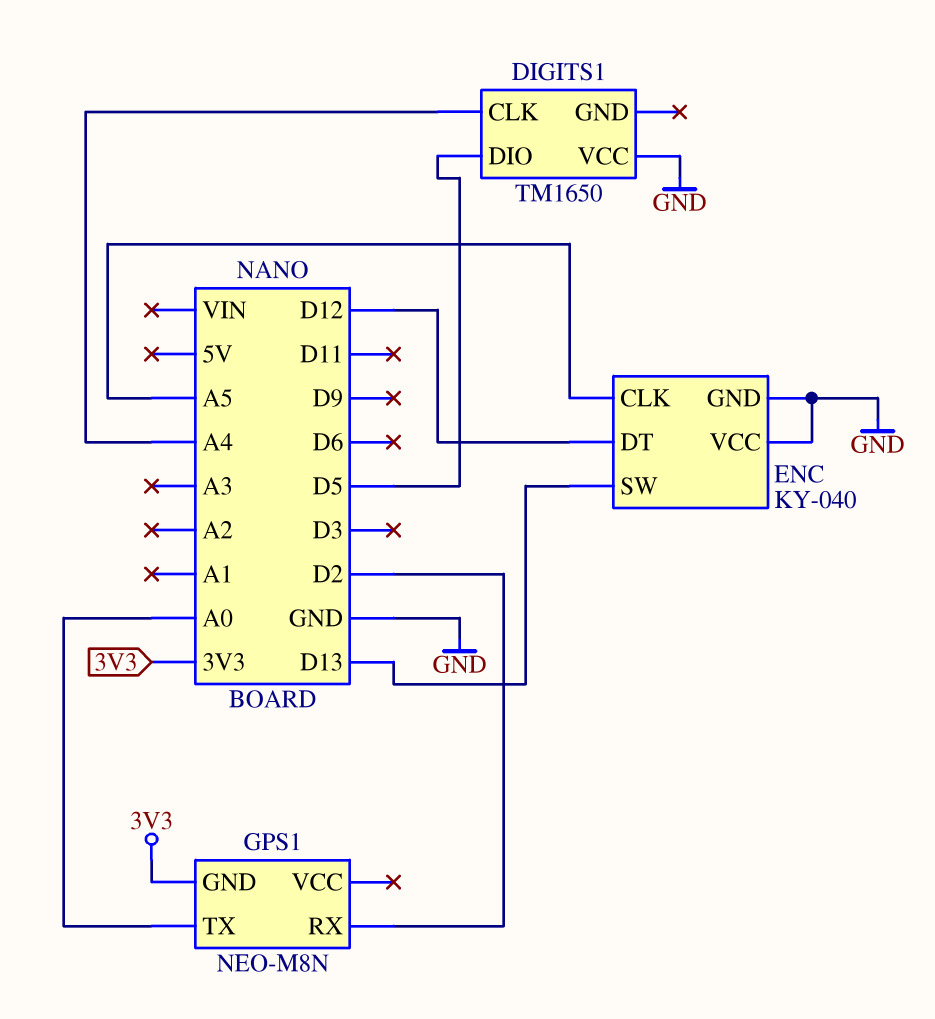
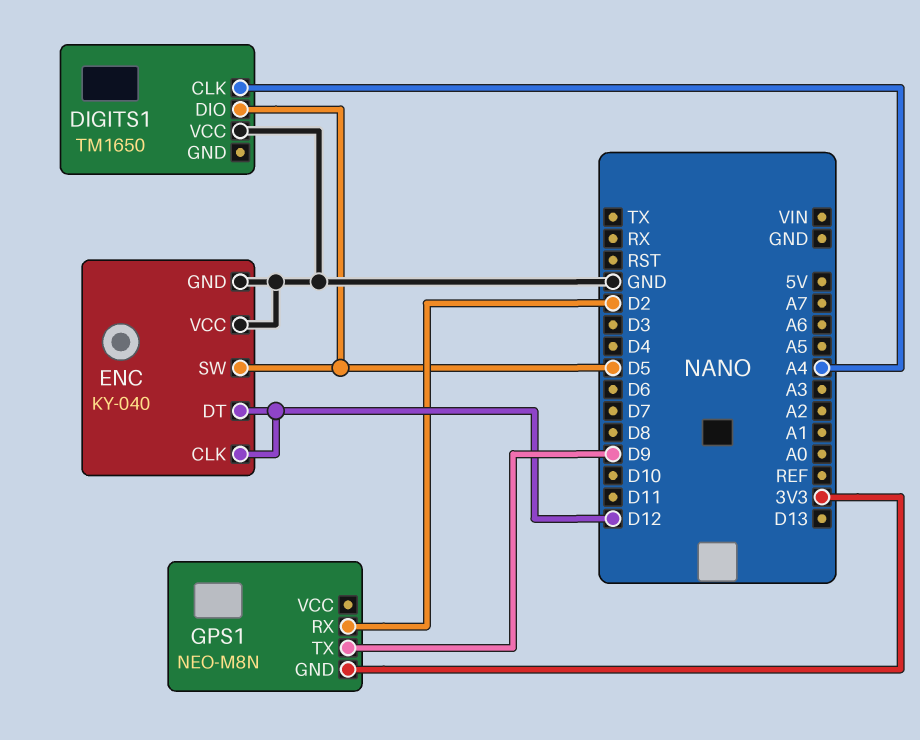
ENC pin CLK: A5 -> D12
ENC pin SW: D13 -> D5
GPS1 pin TX: A0 -> D9

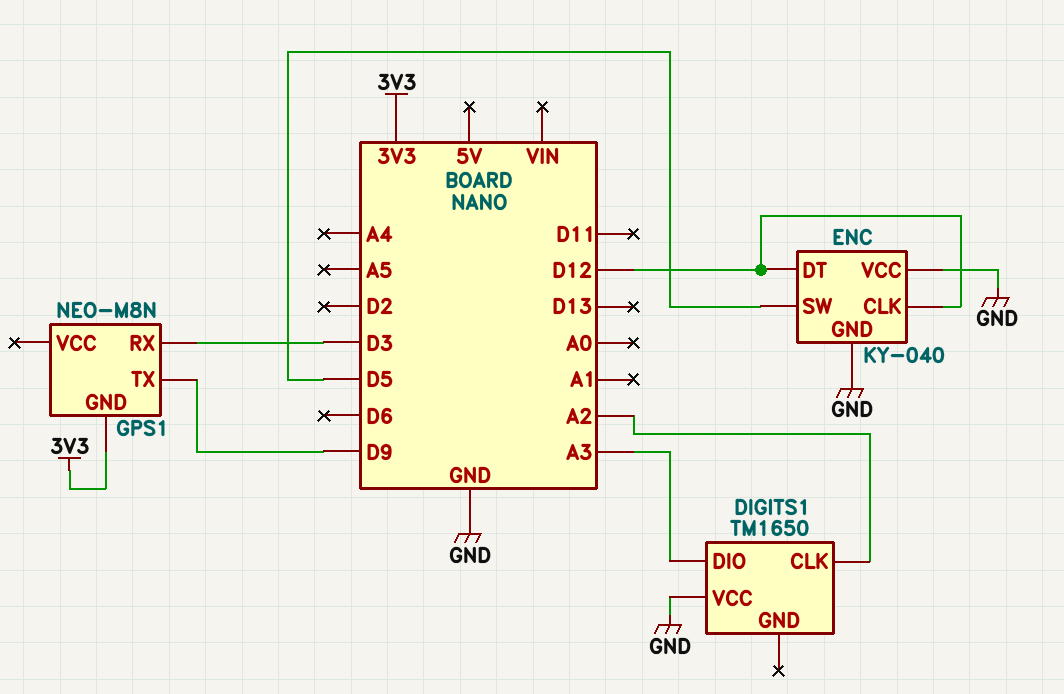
DIGITS1 pin CLK: A4 -> A2
DIGITS1 pin DIO: D5 -> A3
GPS1 pin RX: D2 -> D3

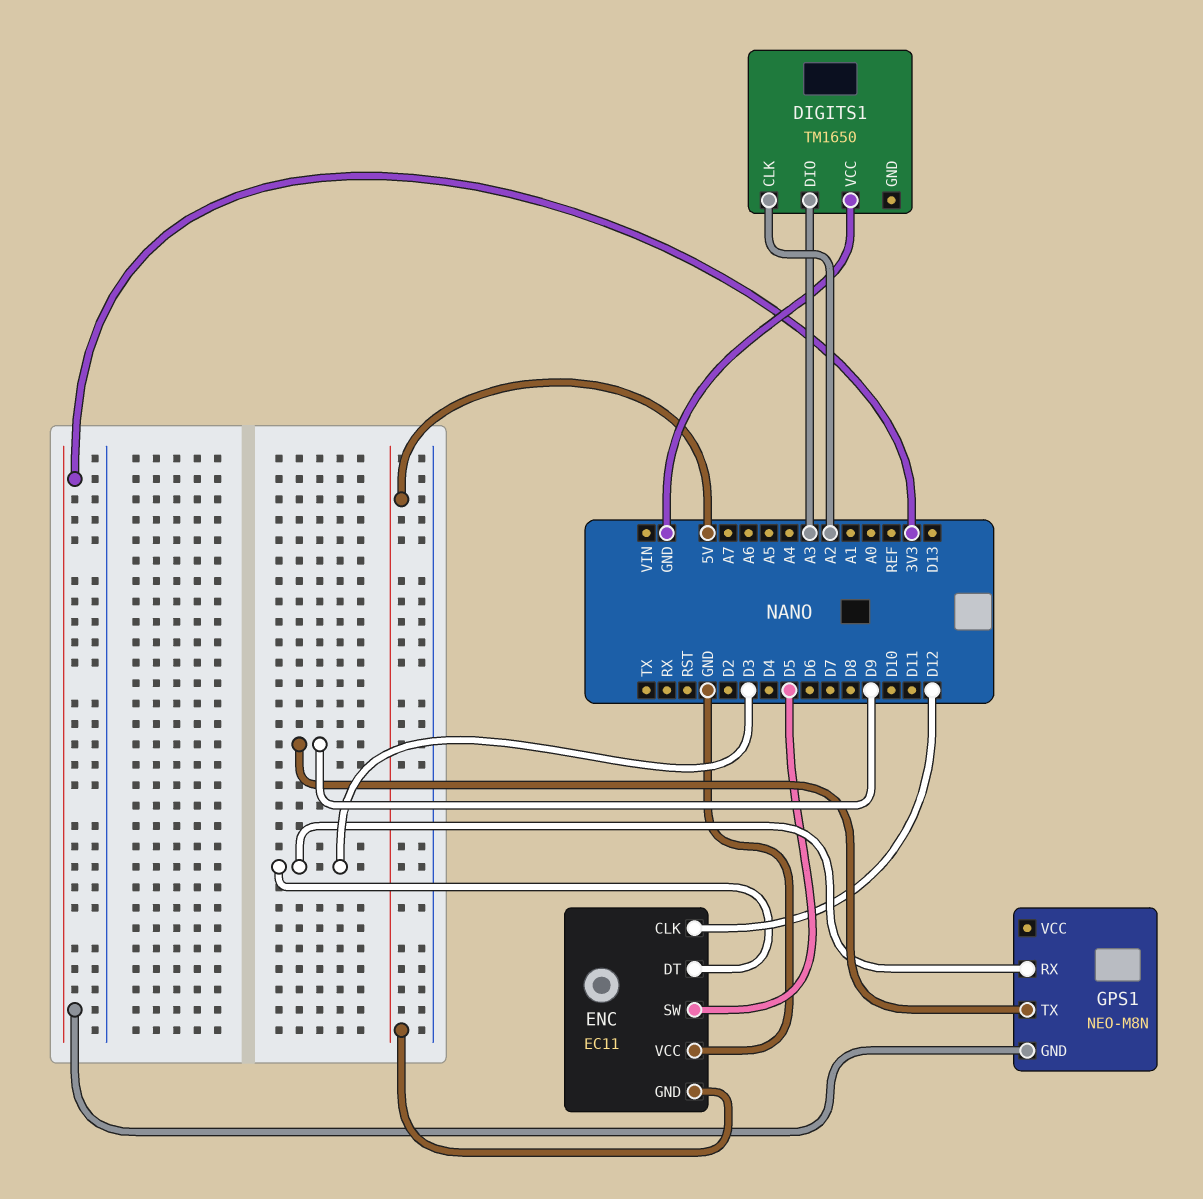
ENC: KY-040 -> EC11
ENC pin DT: D12 -> D3
ENC pin GND: GND -> 5V

